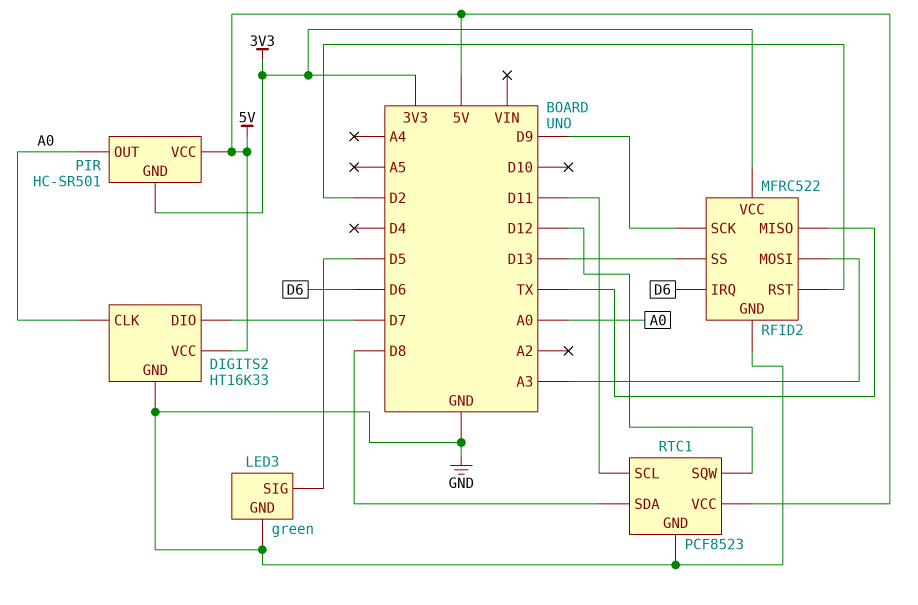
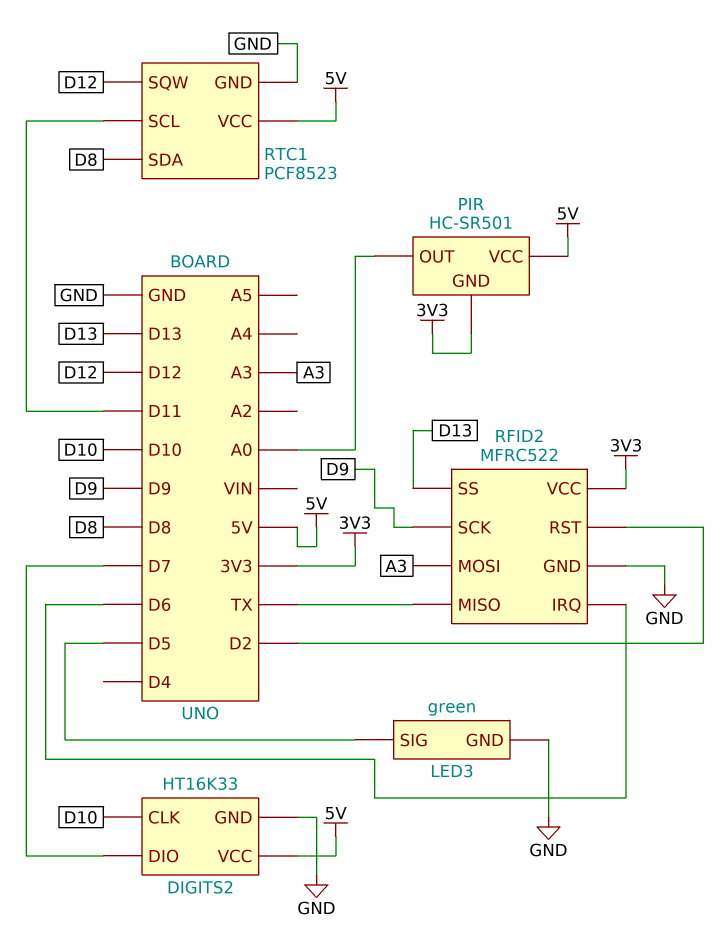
DIGITS2 pin CLK: A0 -> D10

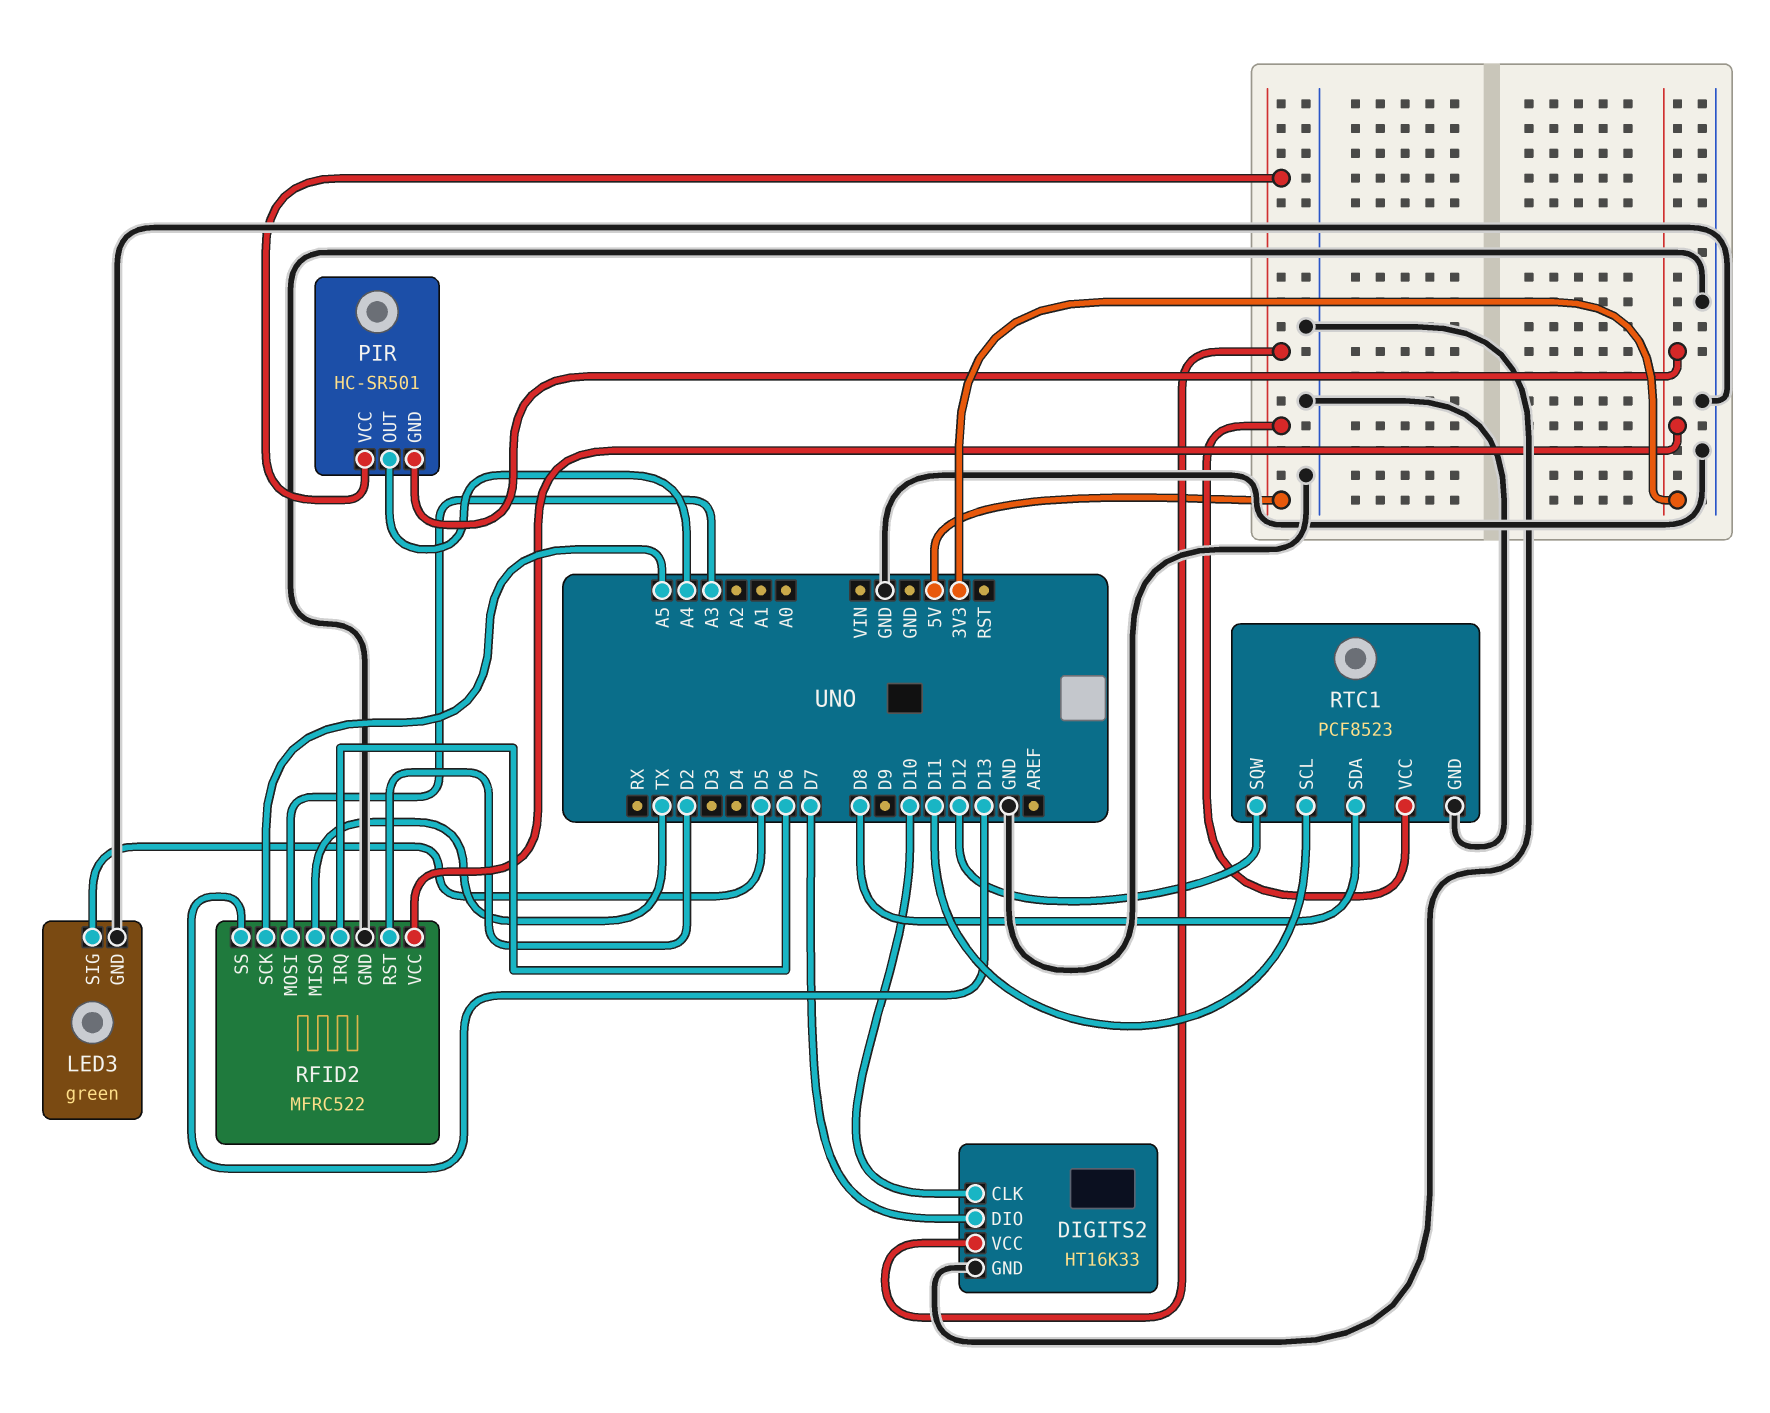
PIR pin OUT: A0 -> A4
RFID2 pin SCK: D9 -> A5

